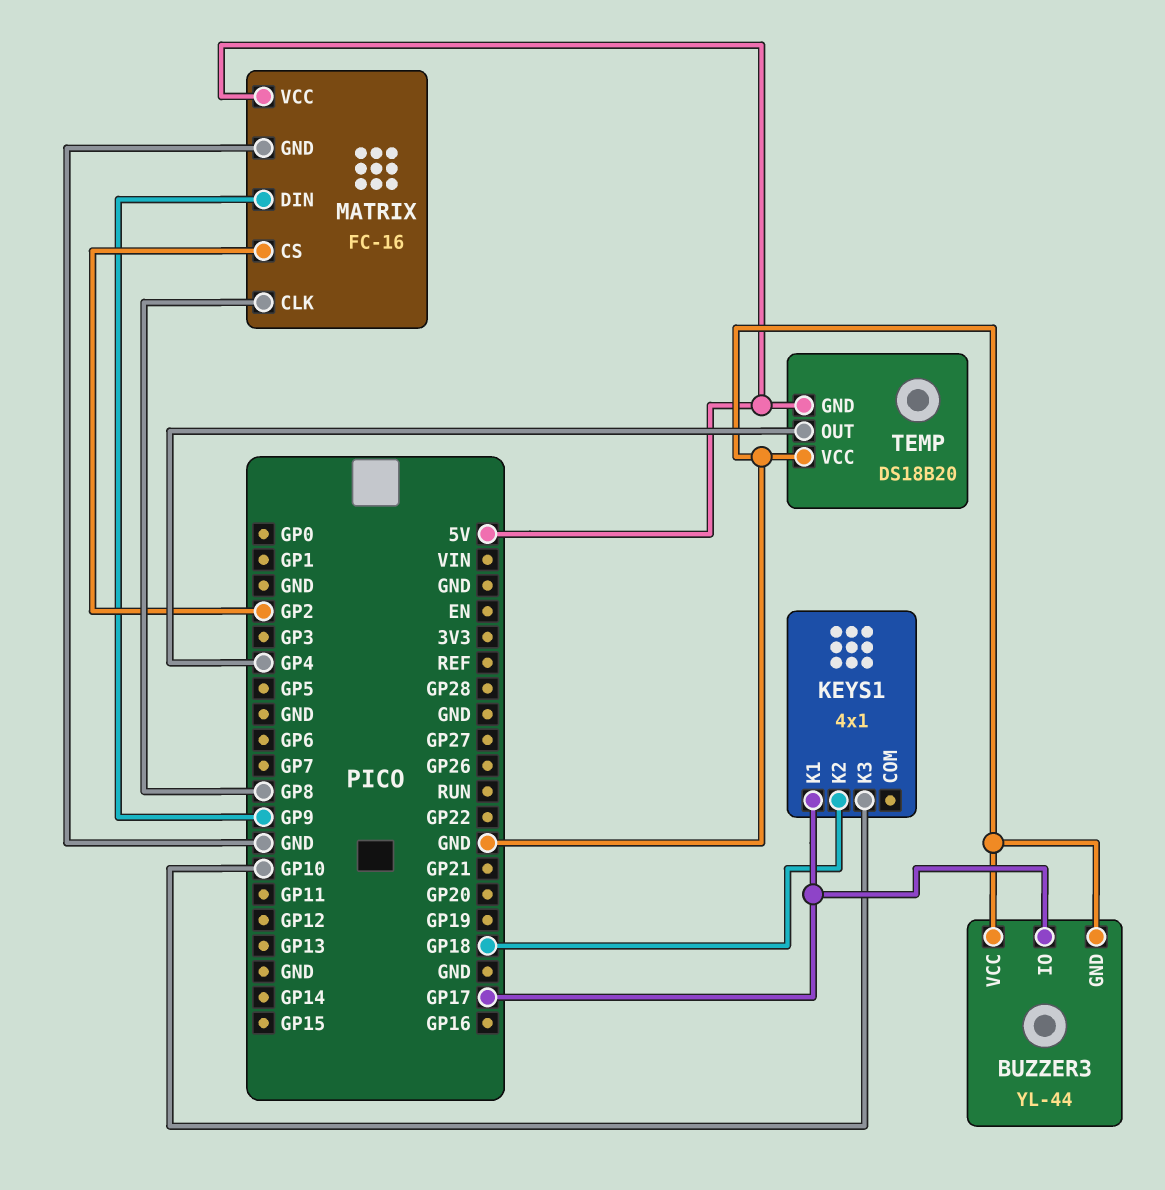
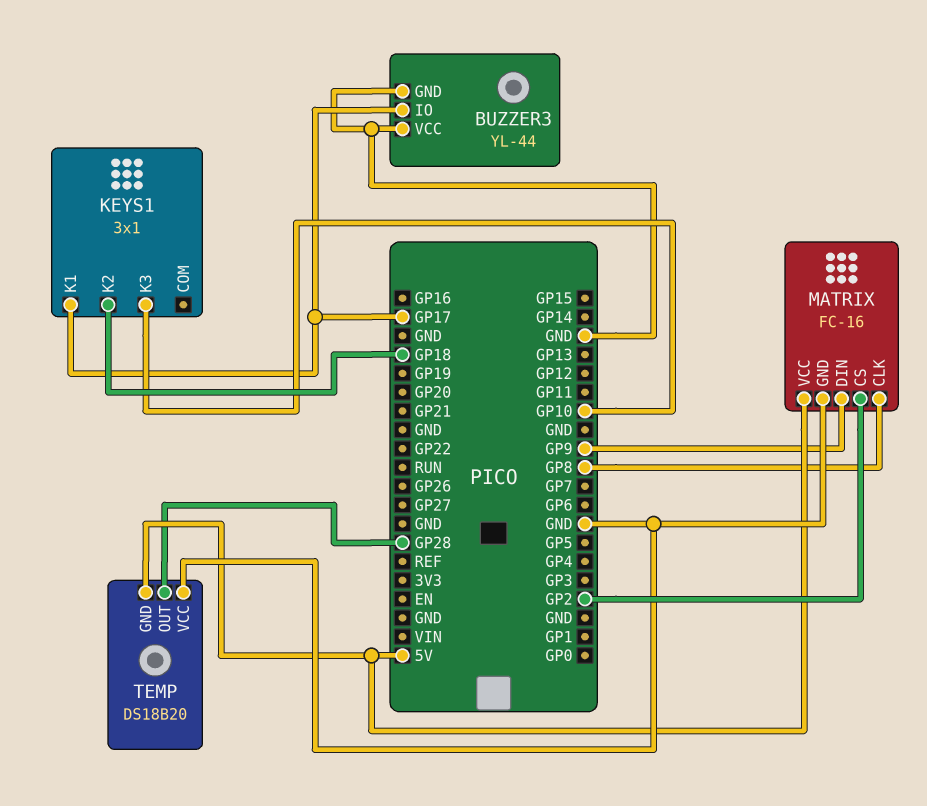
KEYS1: 4x1 -> 3x1
TEMP pin OUT: GP4 -> GP28

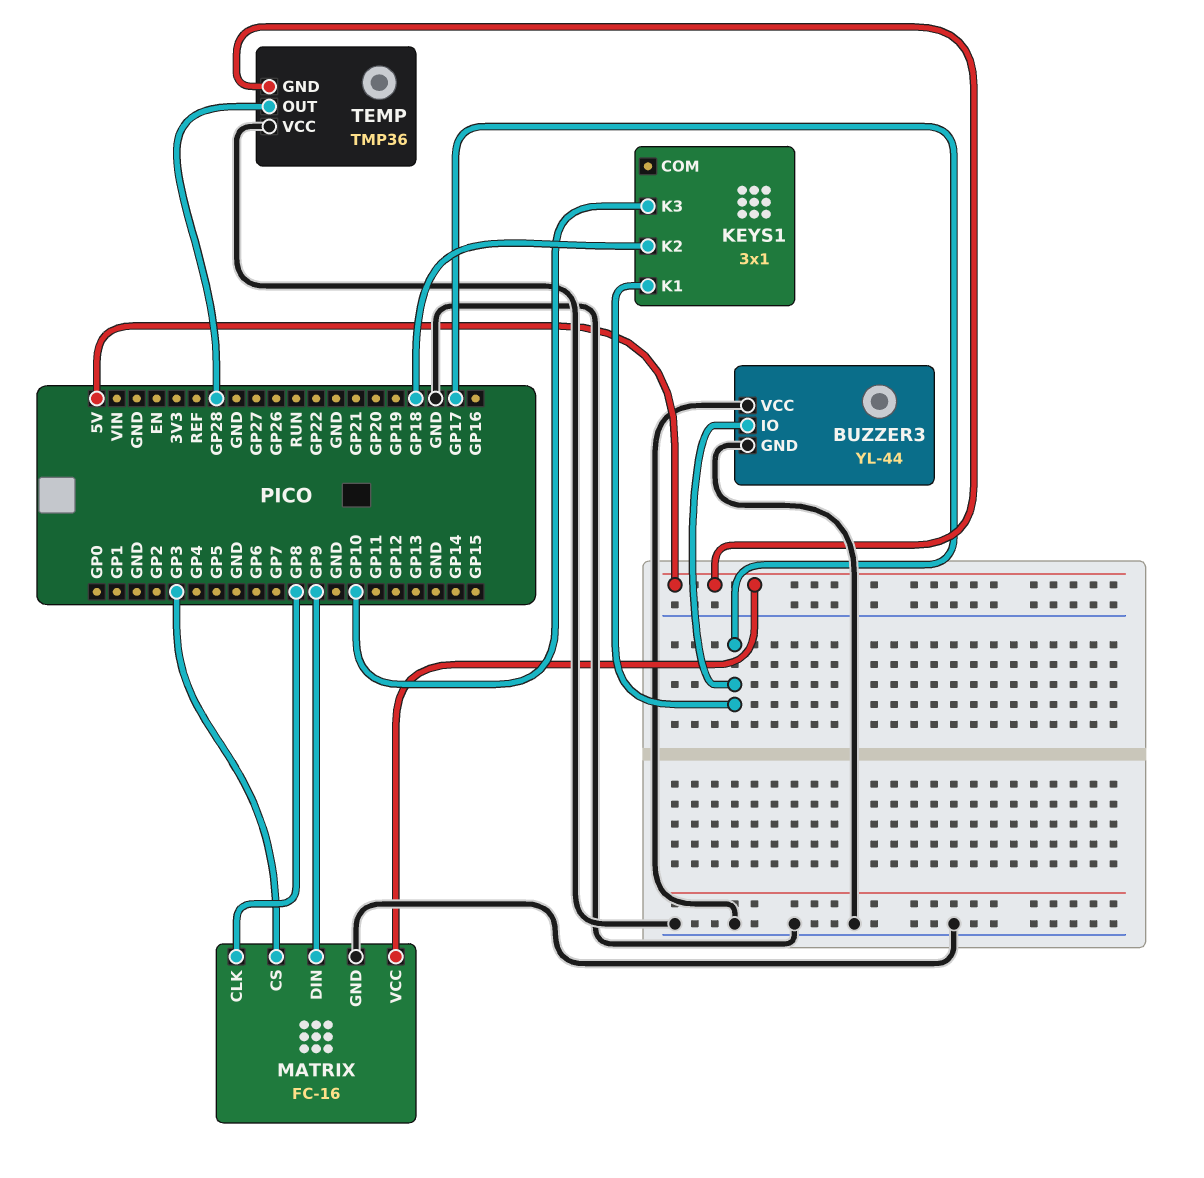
MATRIX pin CS: GP2 -> GP3
TEMP: DS18B20 -> TMP36

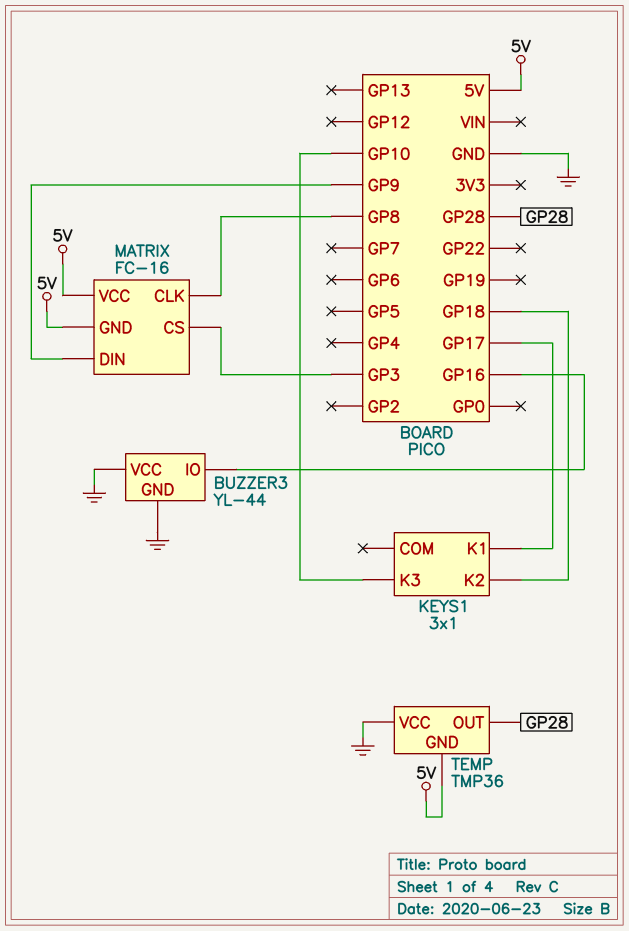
BUZZER3 pin IO: GP17 -> GP16
MATRIX pin GND: GND -> 5V

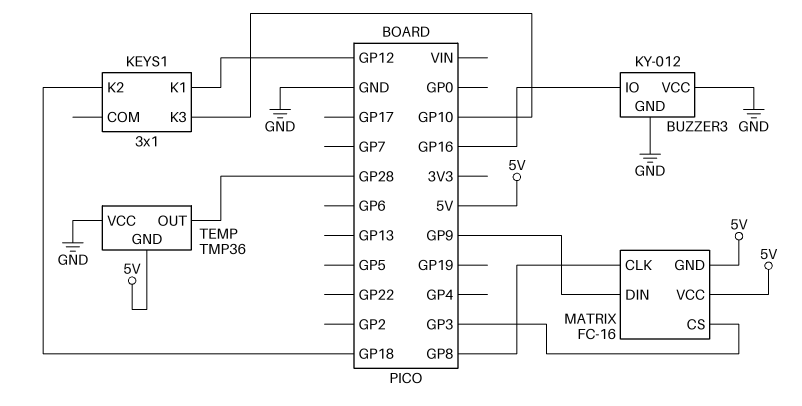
BUZZER3: YL-44 -> KY-012
KEYS1 pin K1: GP17 -> GP12

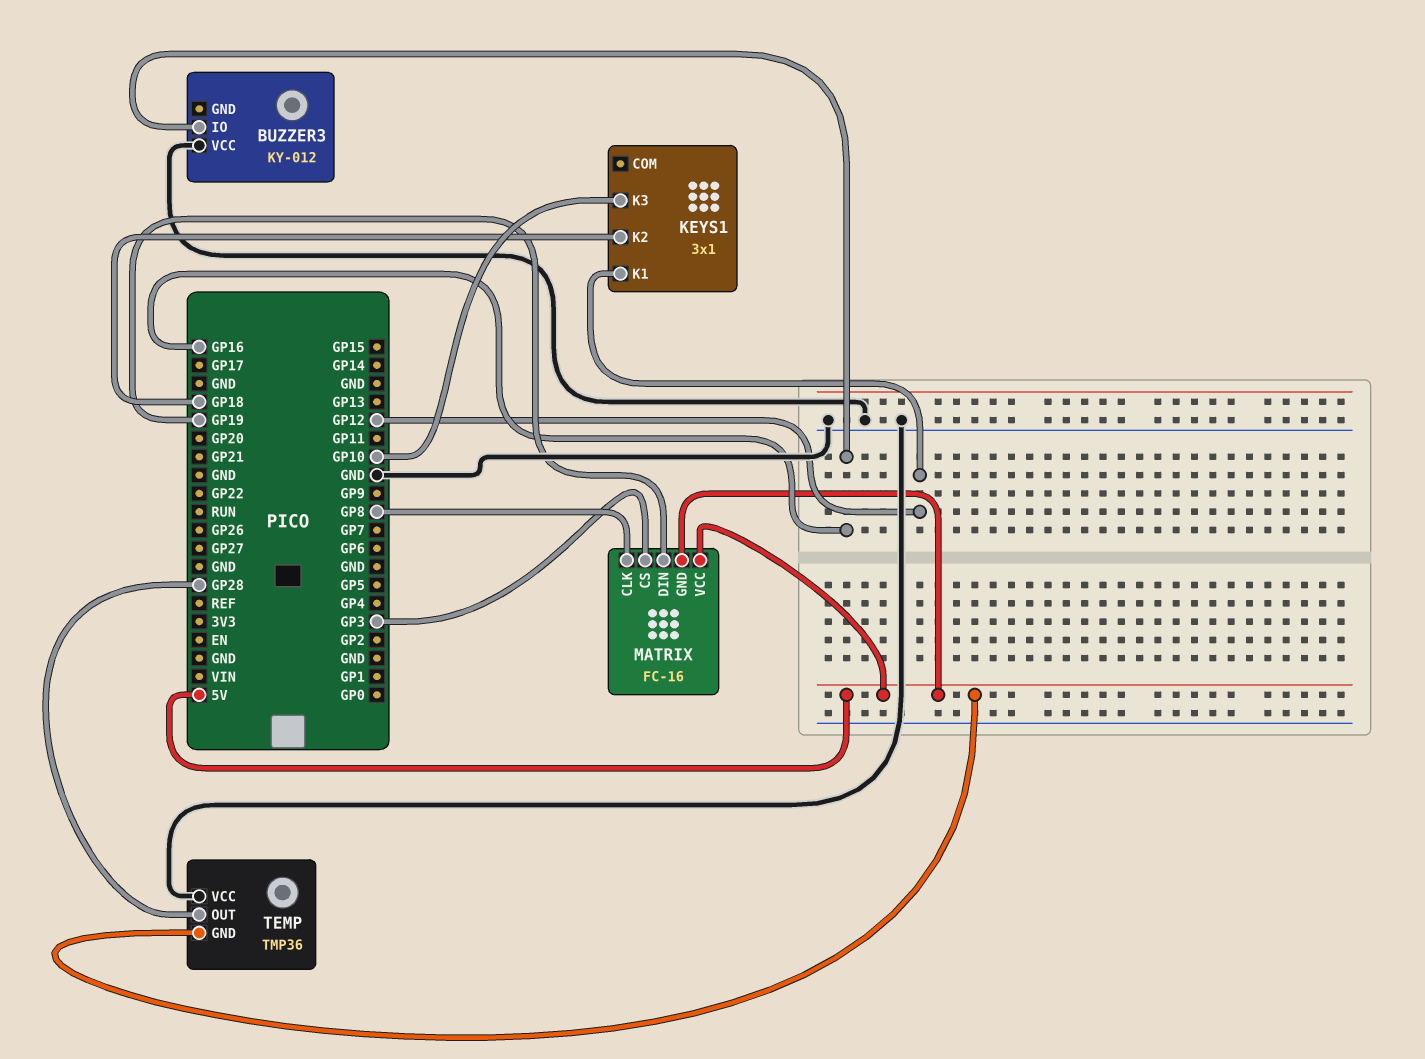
BUZZER3 pin GND: GND -> none
MATRIX pin DIN: GP9 -> GP19

